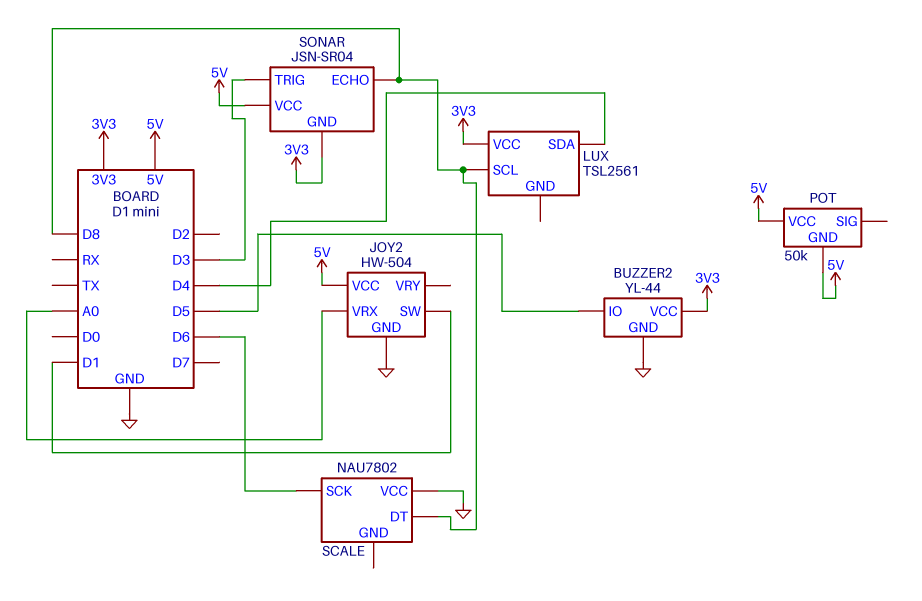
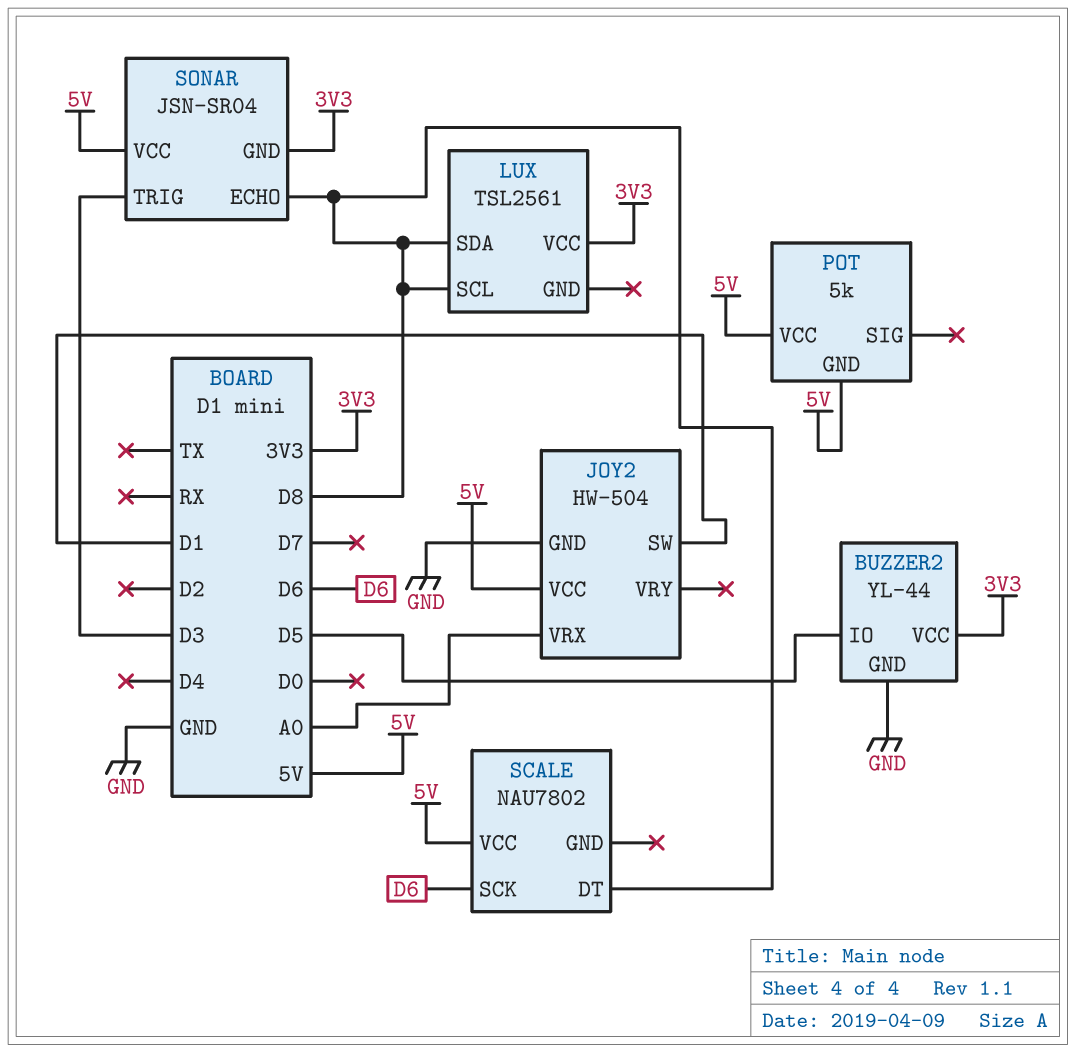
LUX pin SDA: D4 -> D8
POT: 50k -> 5k
SCALE pin VCC: GND -> 5V

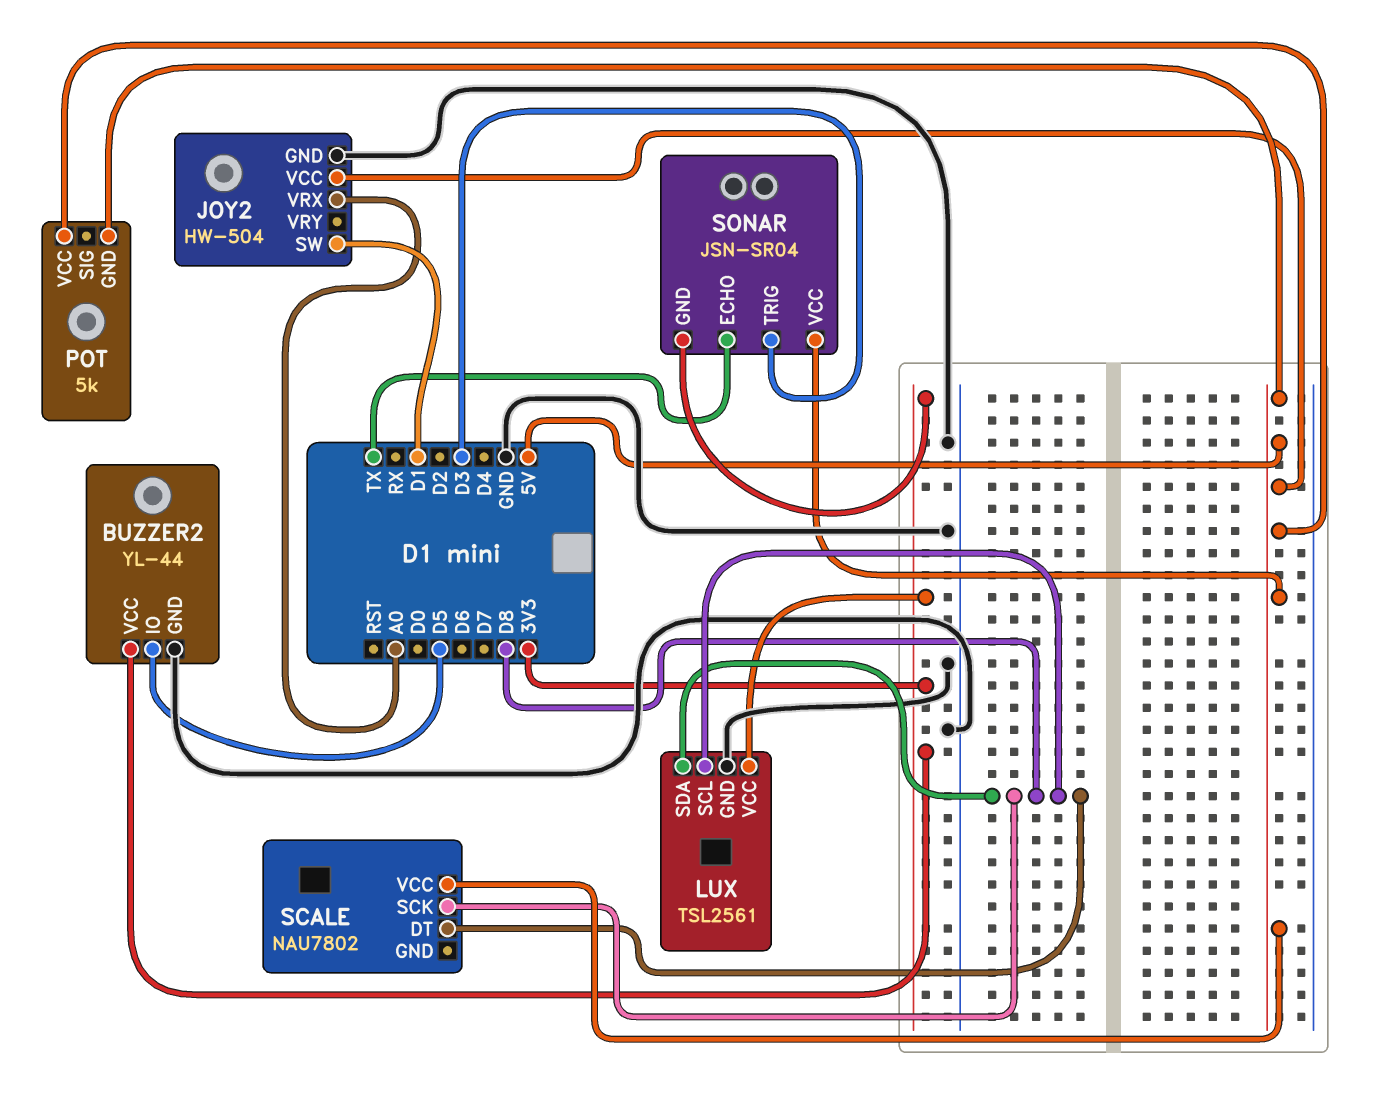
LUX pin GND: none -> GND
SCALE pin SCK: D6 -> D8
SONAR pin ECHO: D8 -> TX

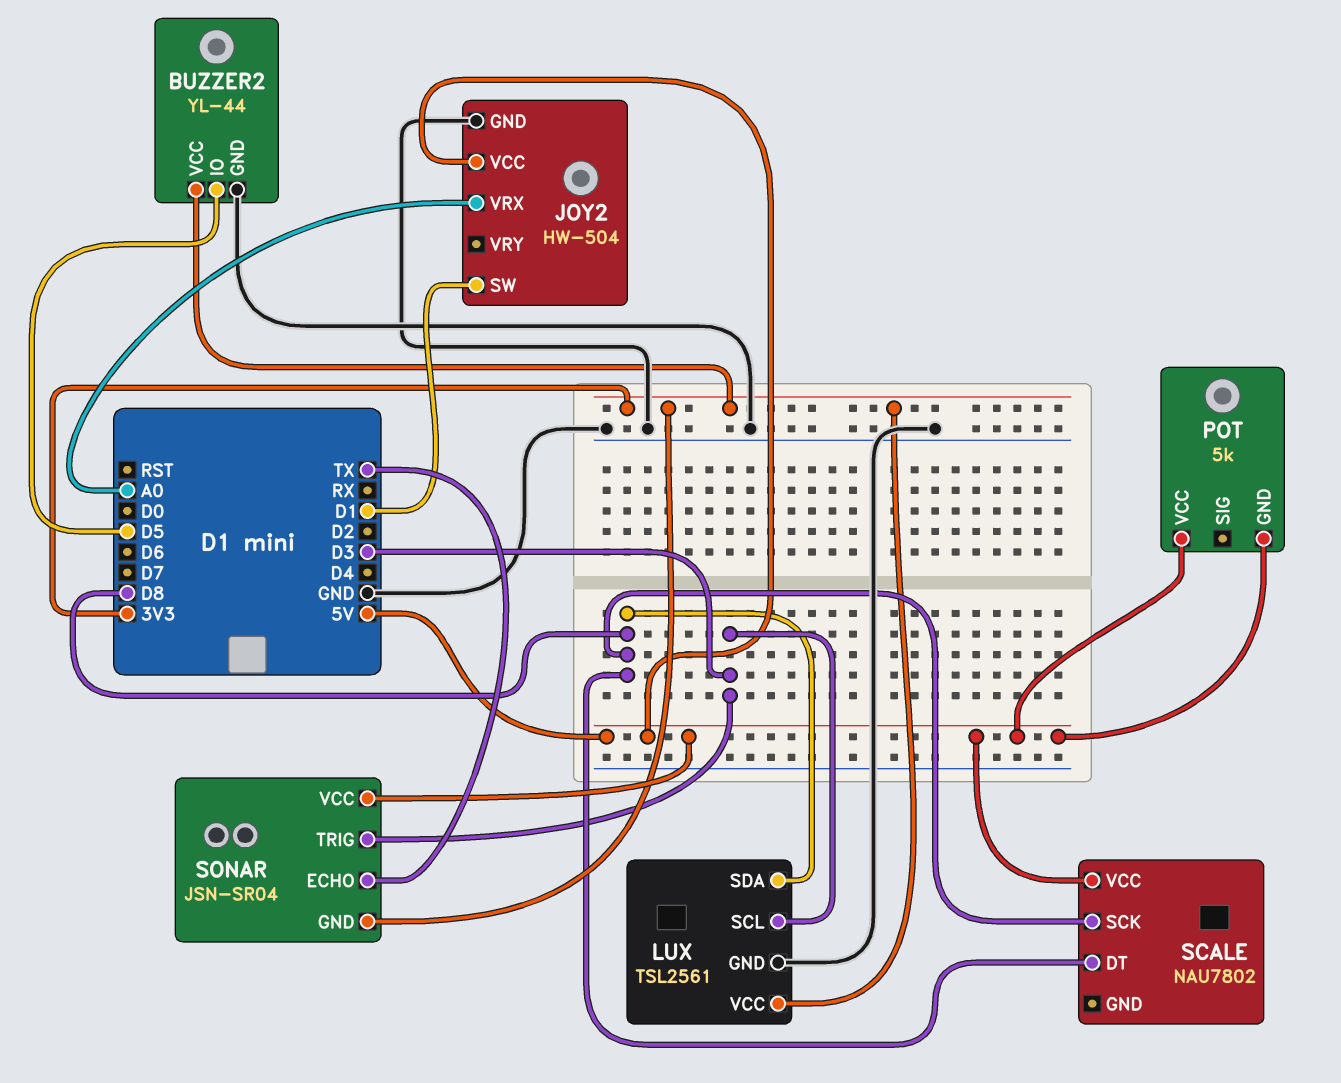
LUX pin SCL: D8 -> D3

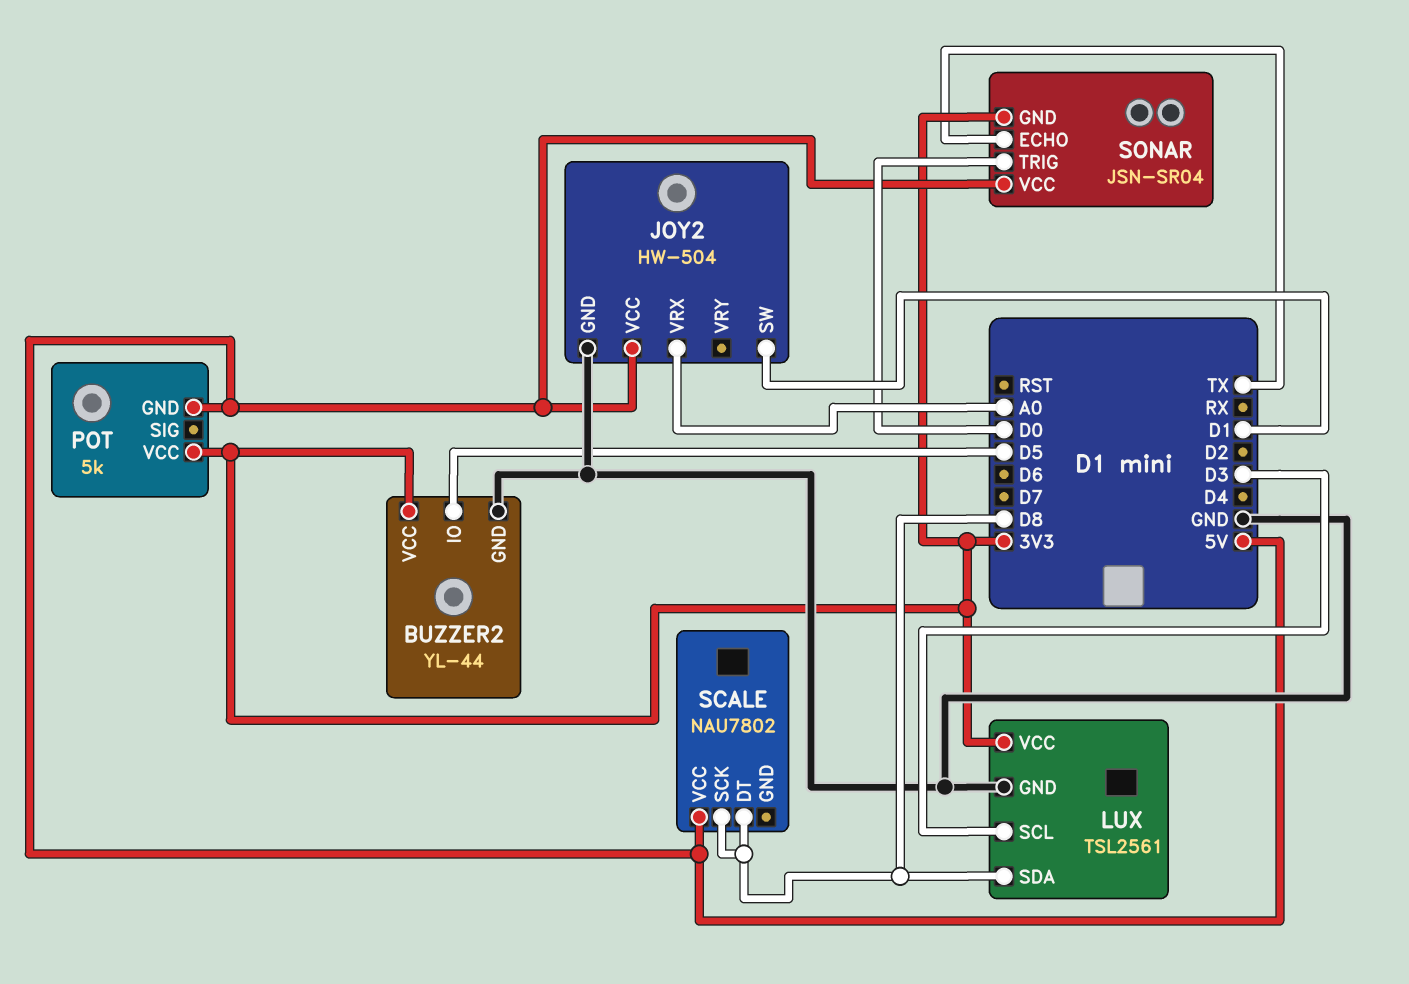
POT pin VCC: 5V -> 3V3
SONAR pin TRIG: D3 -> D0

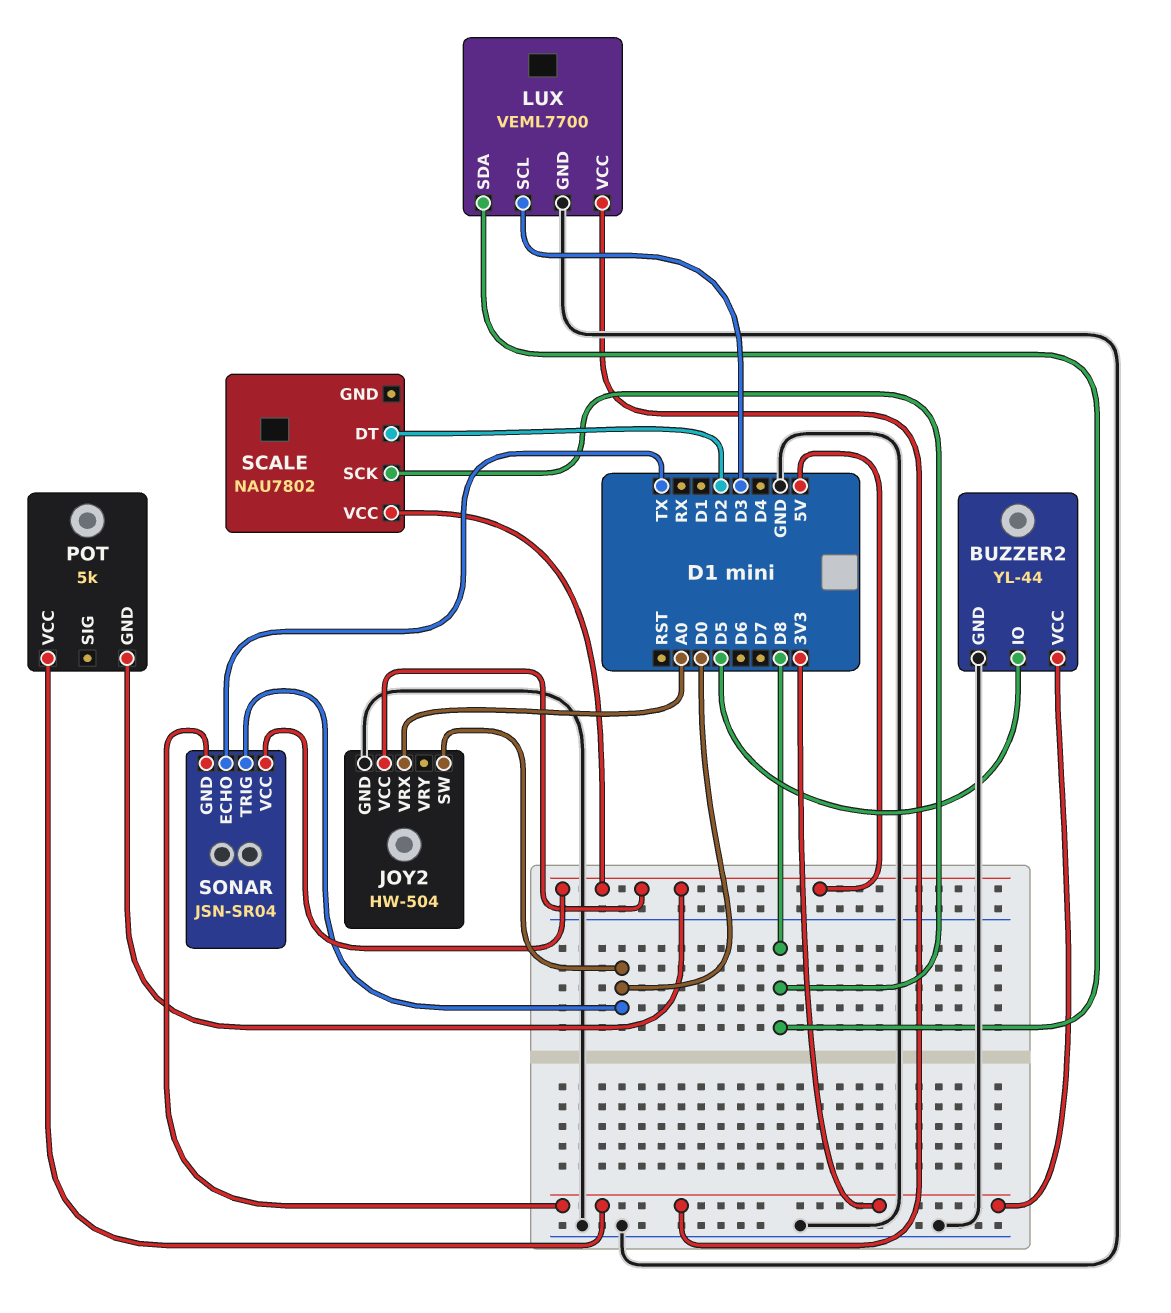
JOY2 pin SW: D1 -> D0
LUX: TSL2561 -> VEML7700
SCALE pin DT: D8 -> D2

